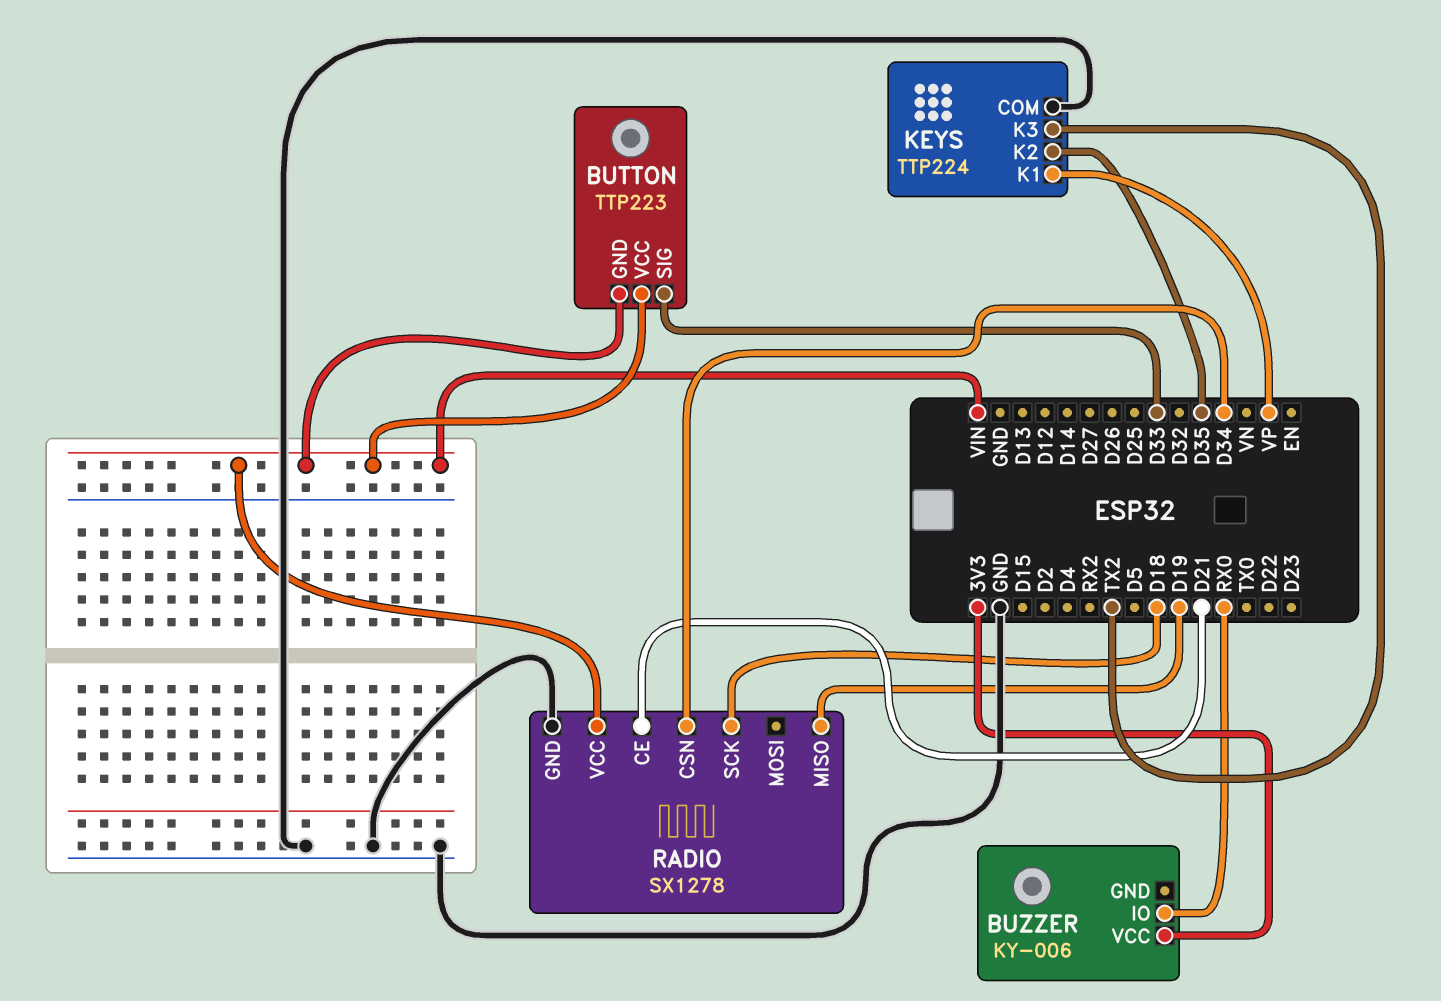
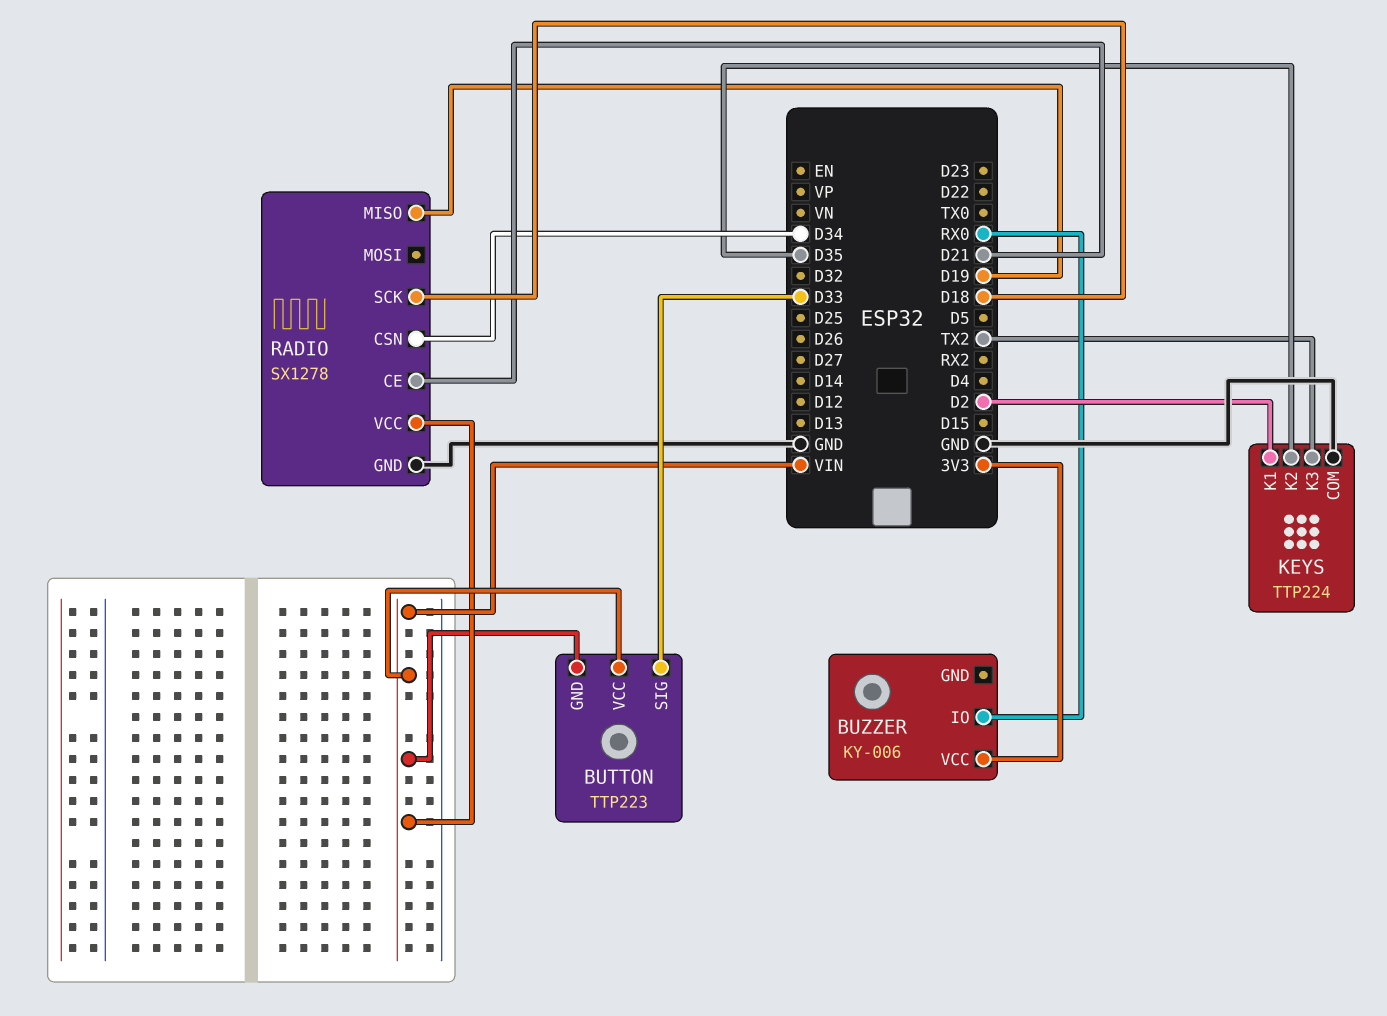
KEYS pin K1: VP -> D2

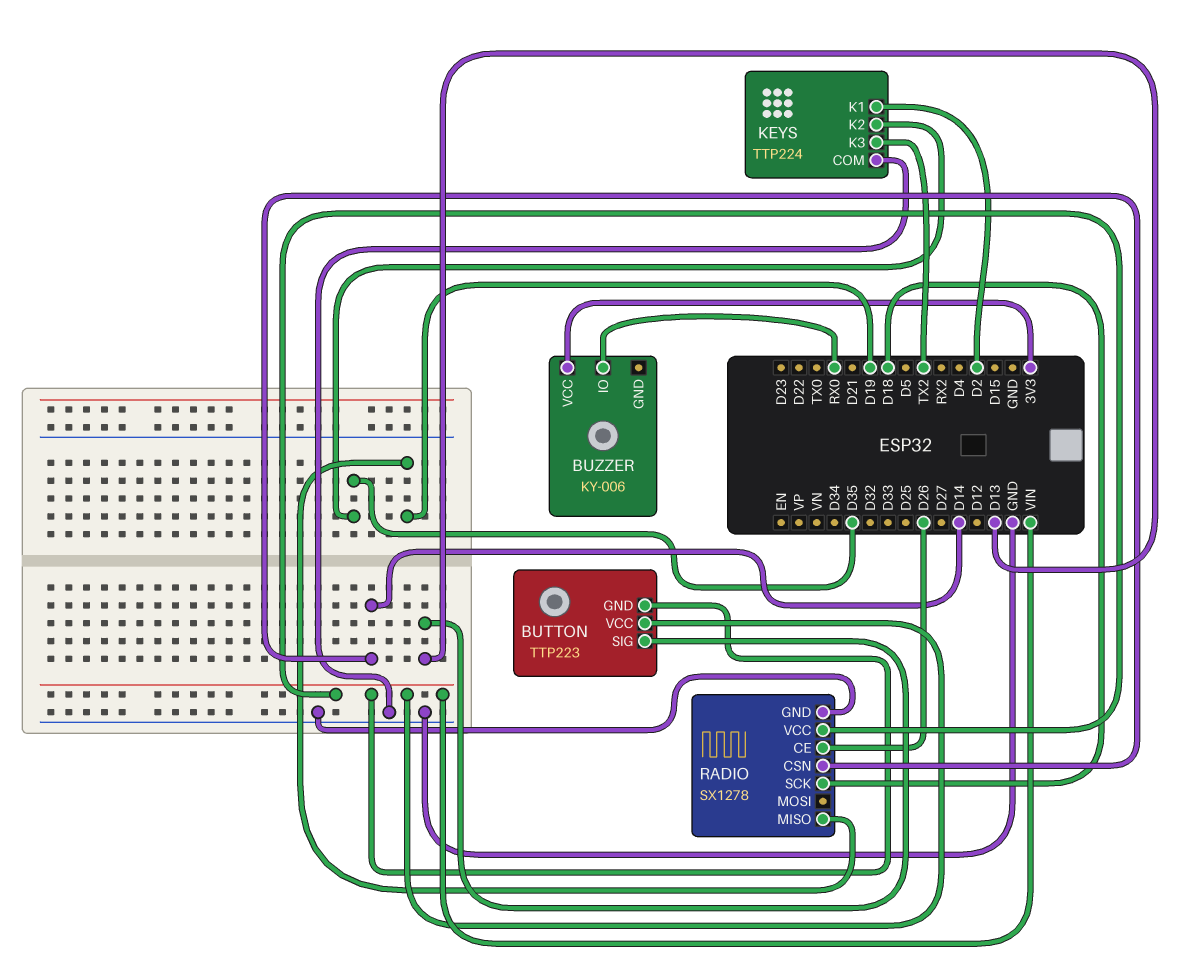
BUTTON pin SIG: D33 -> D13
RADIO pin CE: D21 -> D26
RADIO pin CSN: D34 -> D14

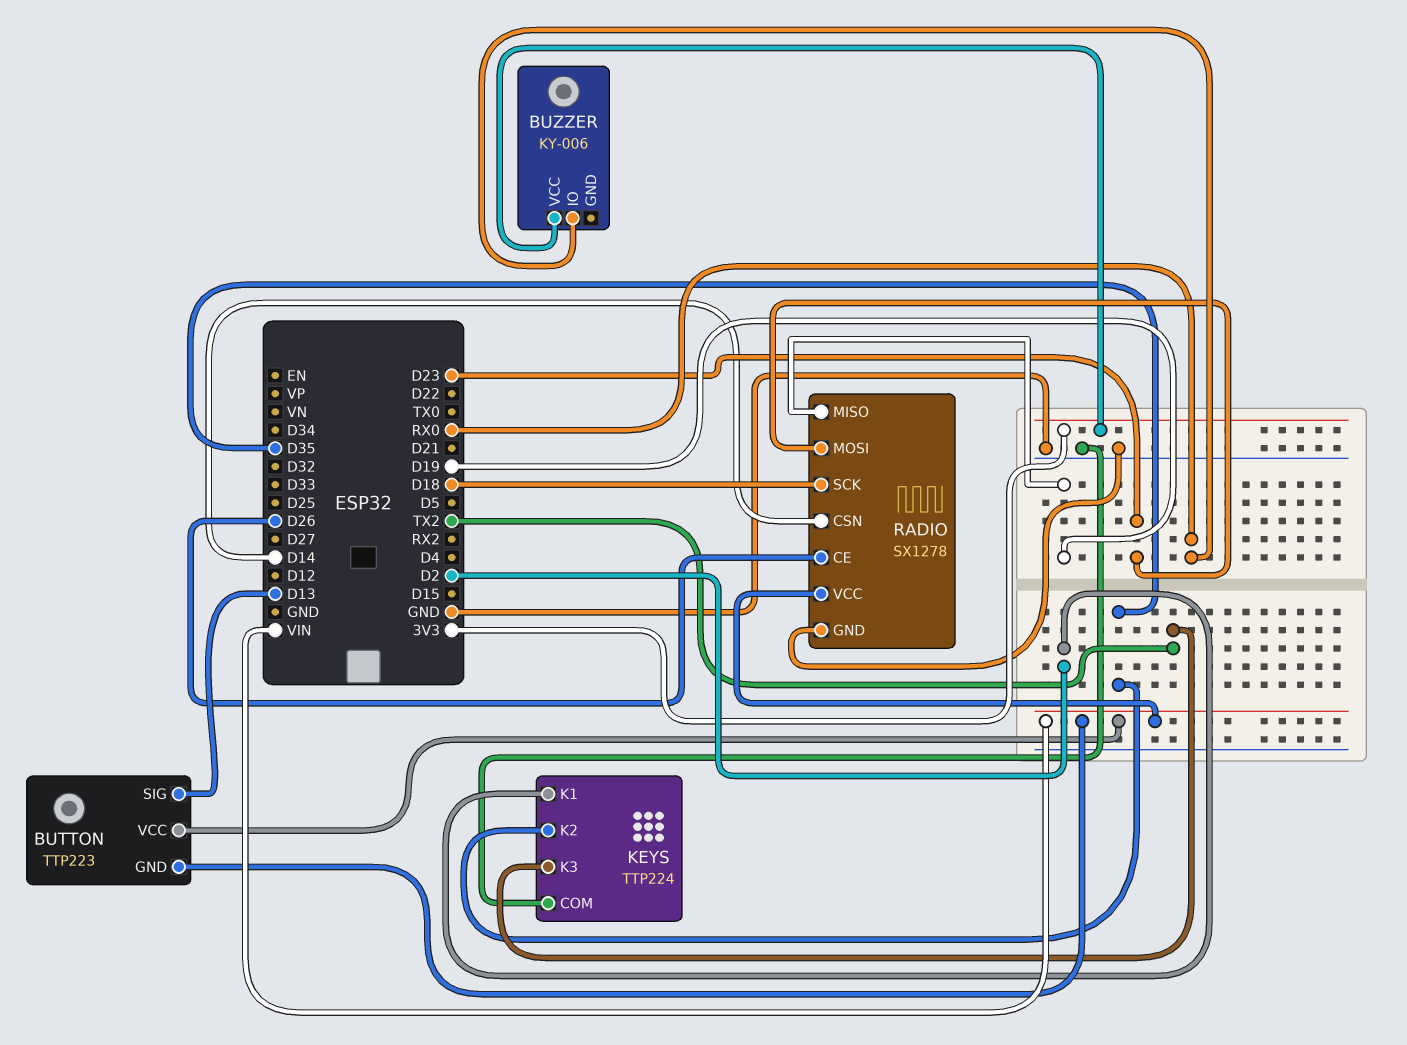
RADIO pin MOSI: none -> D23

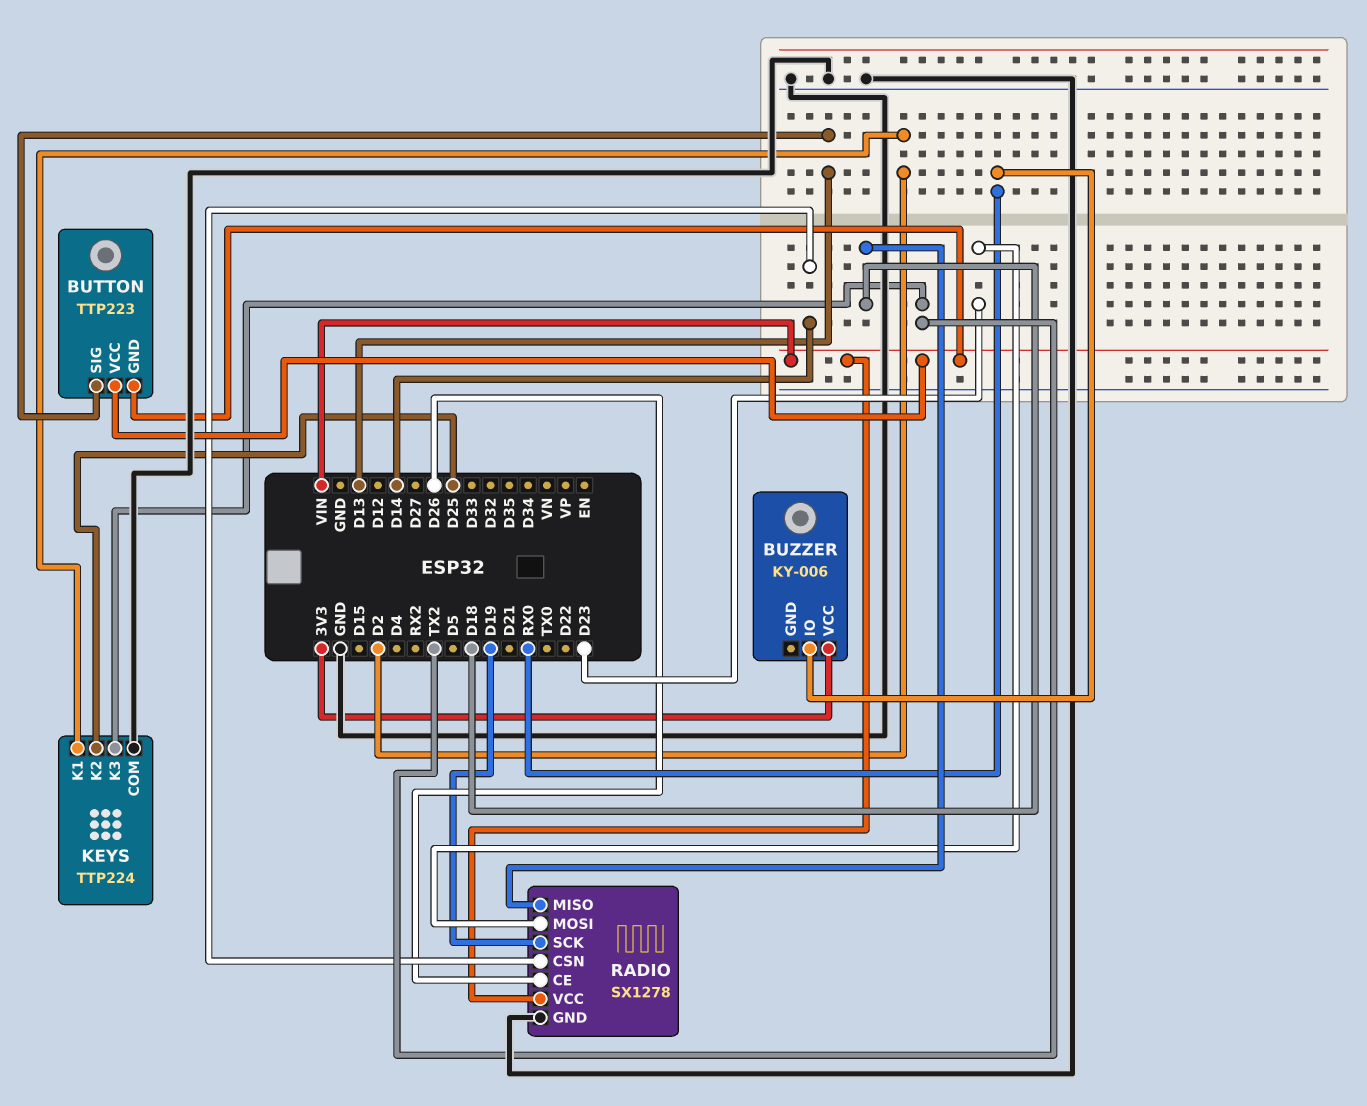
KEYS pin K2: D35 -> D25
RADIO pin MISO: D19 -> D18
RADIO pin SCK: D18 -> D19

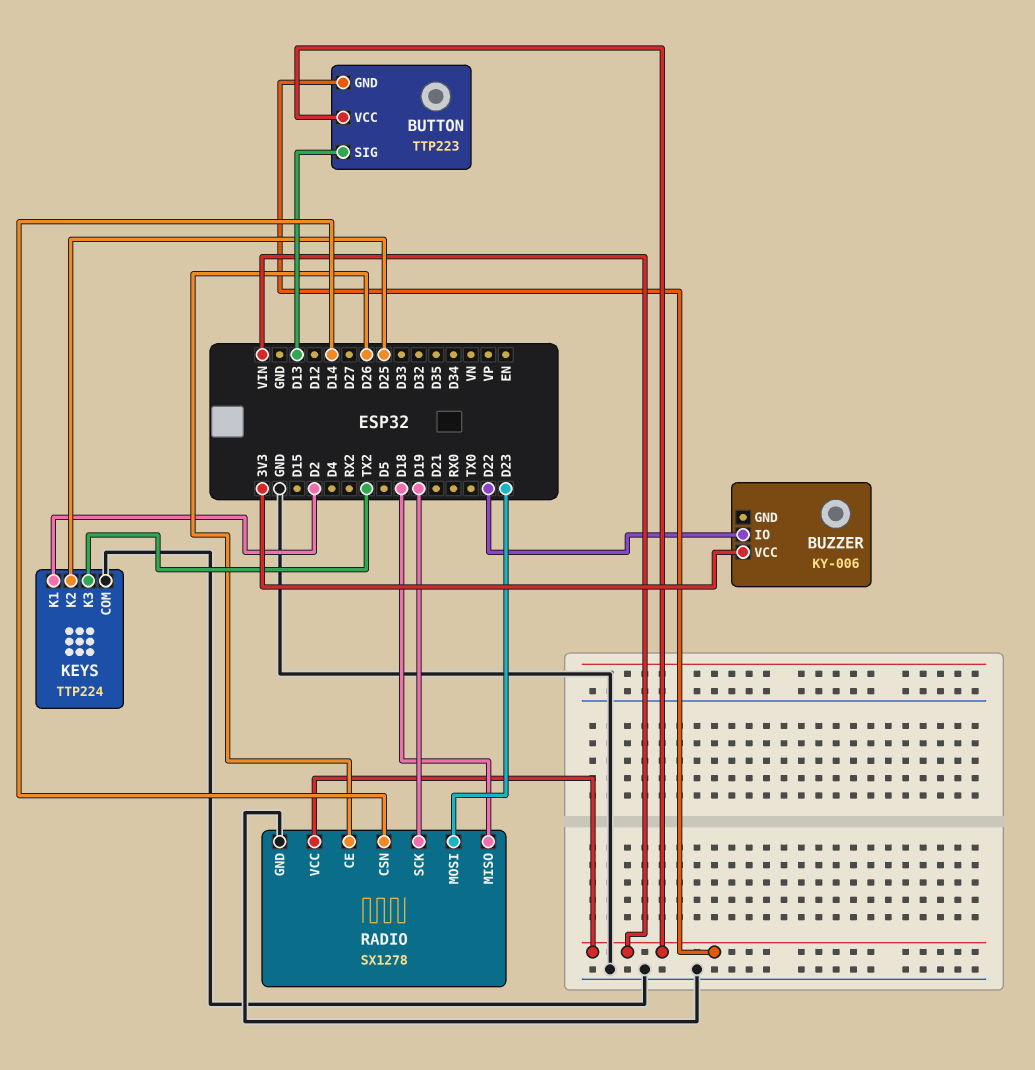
BUZZER pin IO: RX0 -> D22

